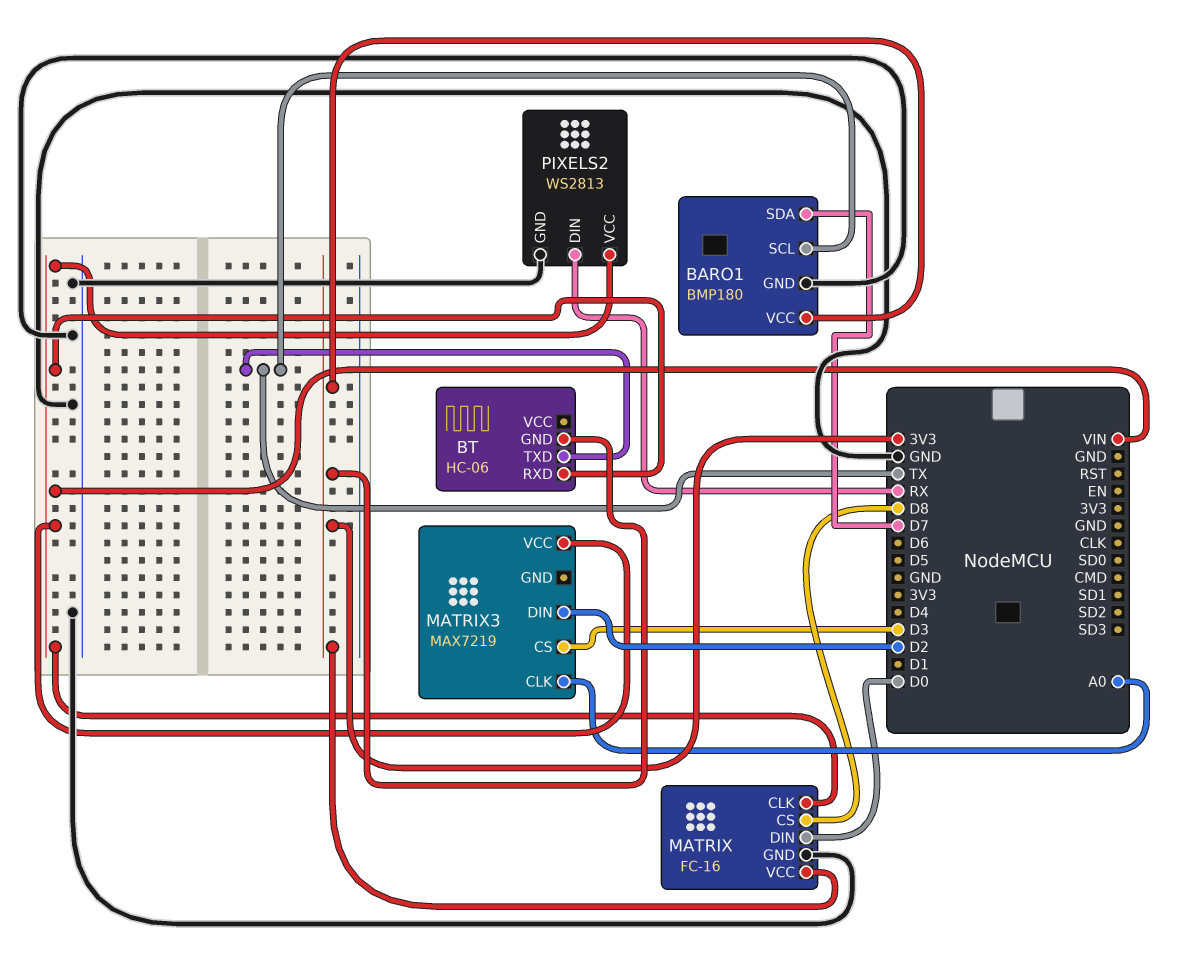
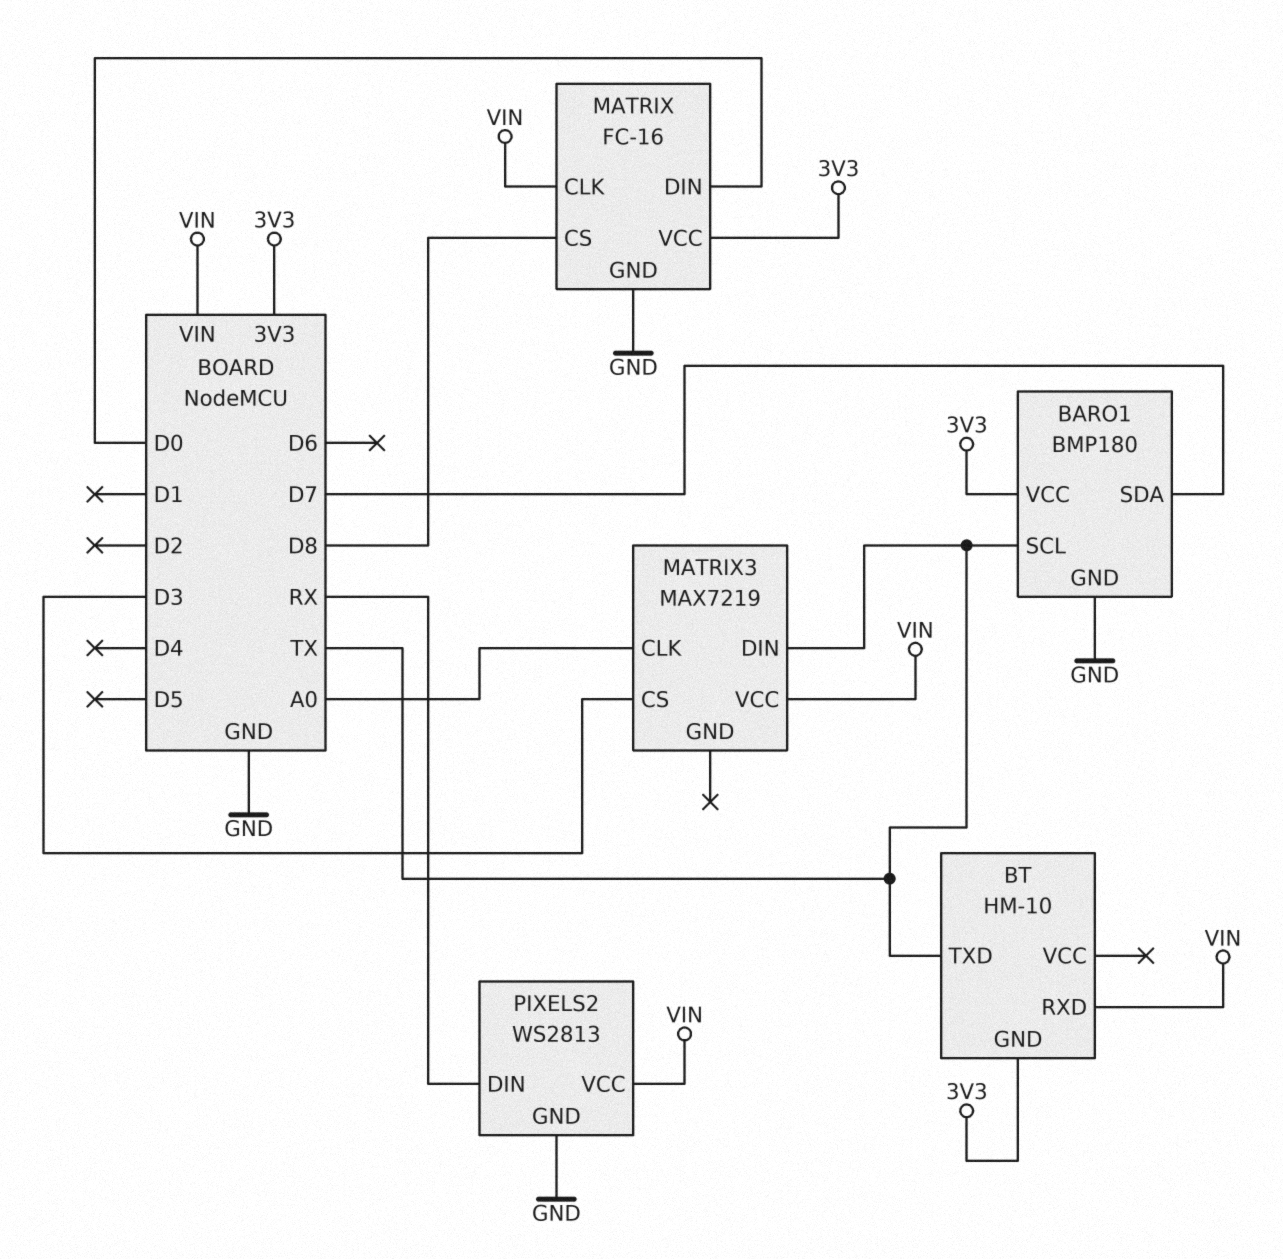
BT: HC-06 -> HM-10
MATRIX3 pin DIN: D2 -> TX

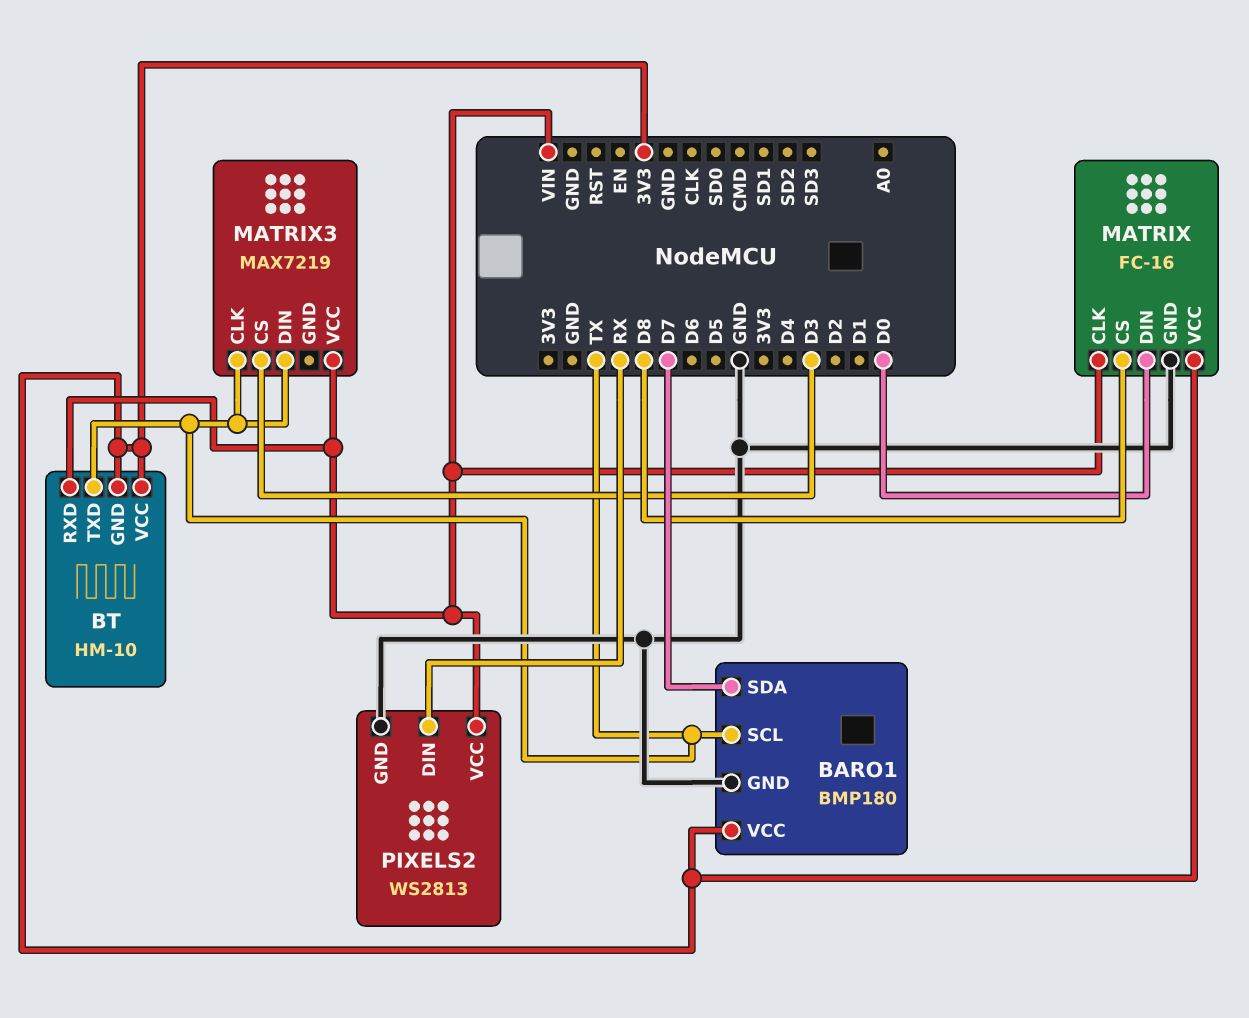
BT pin VCC: none -> 3V3
MATRIX3 pin CLK: A0 -> TX

